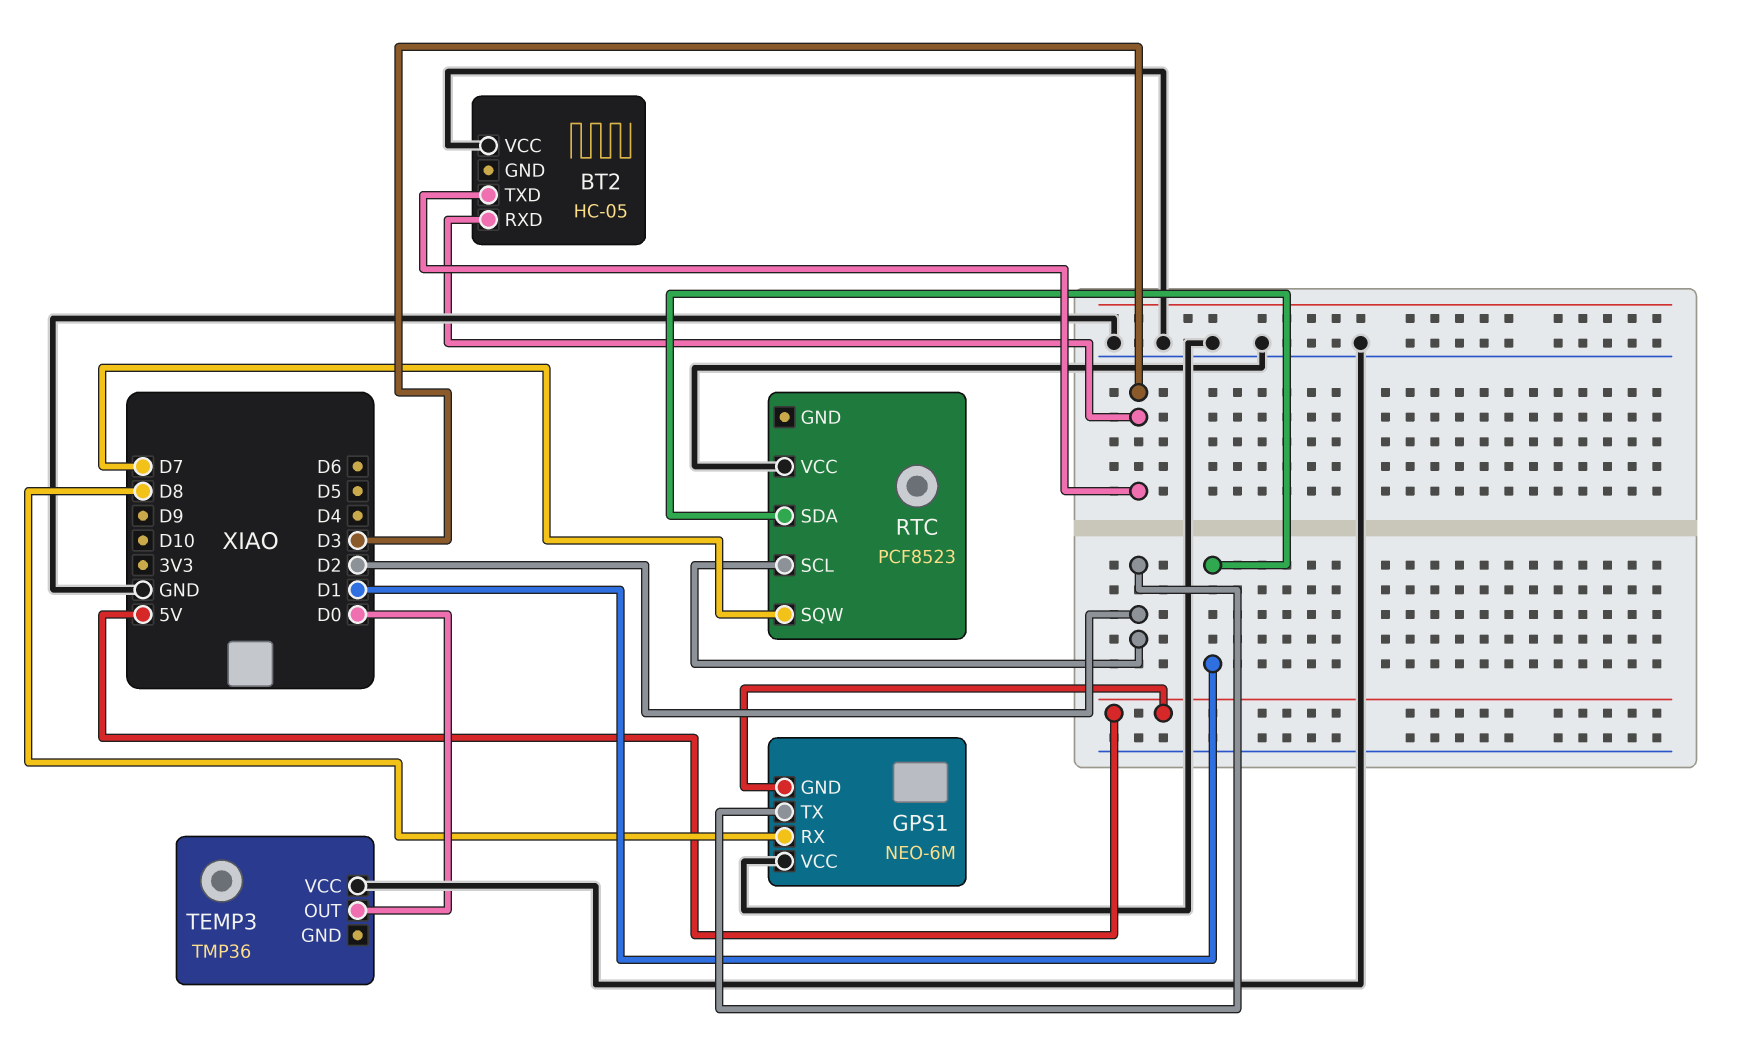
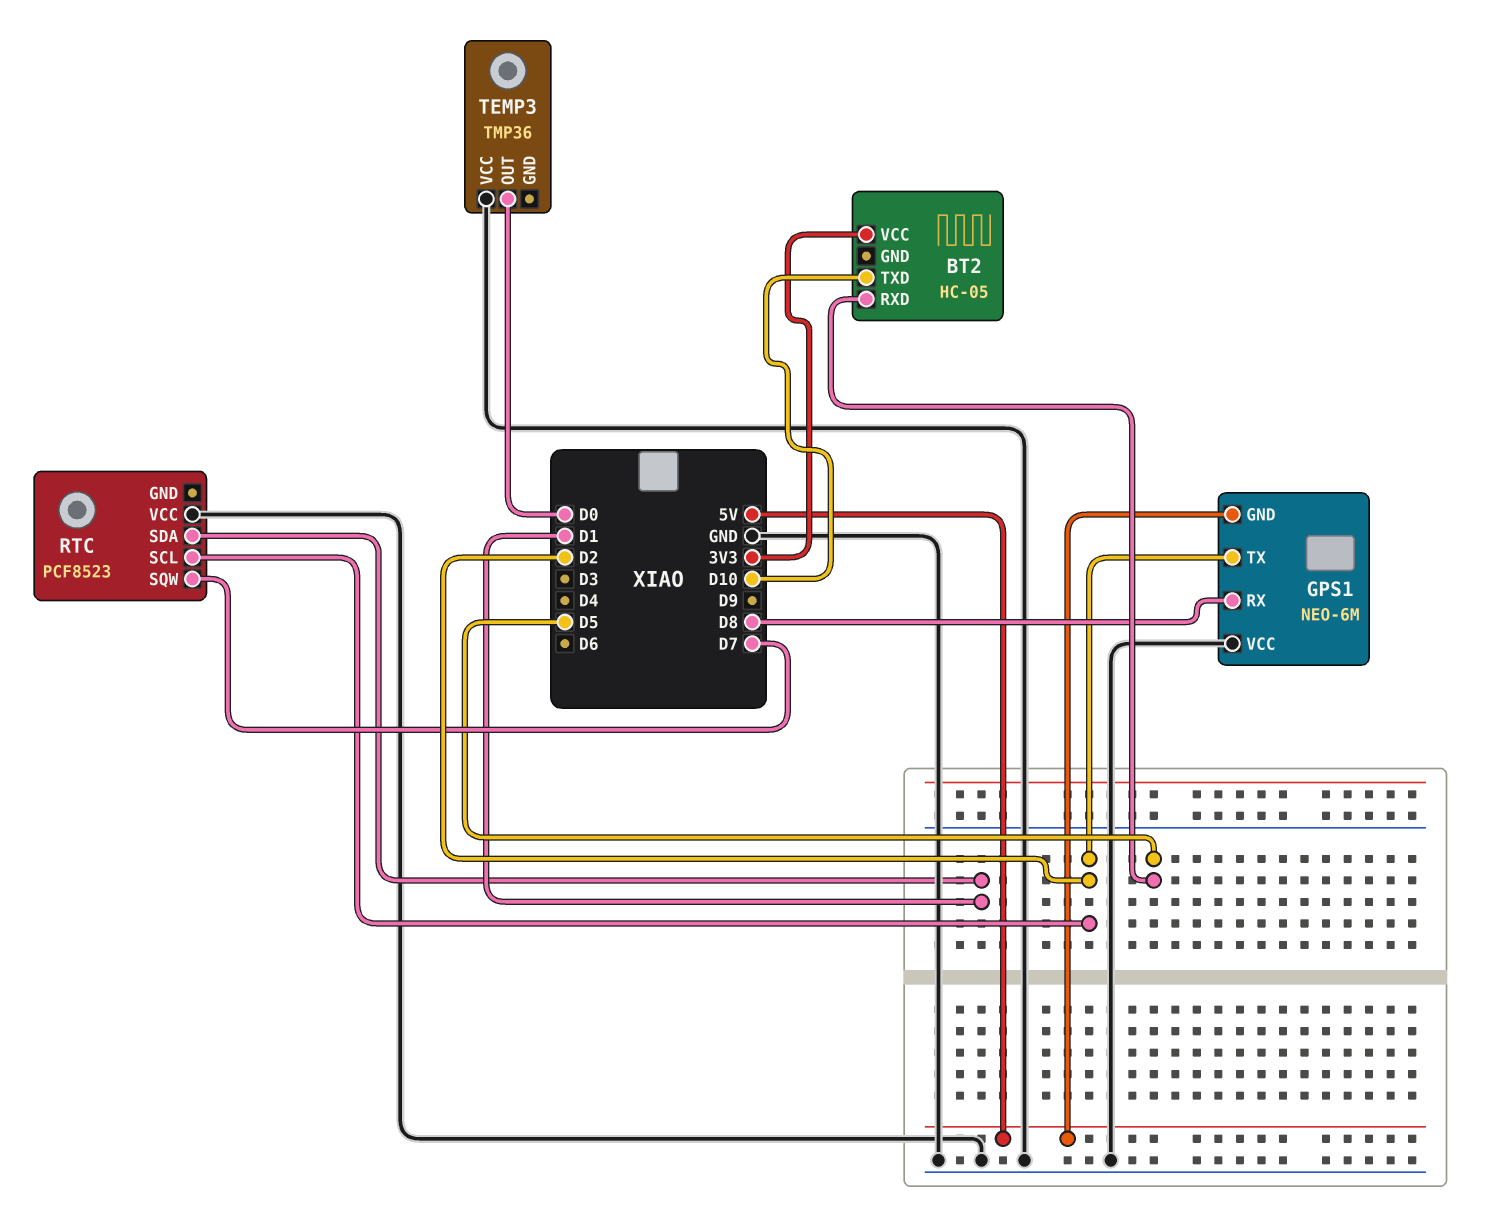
BT2 pin RXD: D3 -> D5
BT2 pin TXD: D3 -> D10
BT2 pin VCC: GND -> 3V3

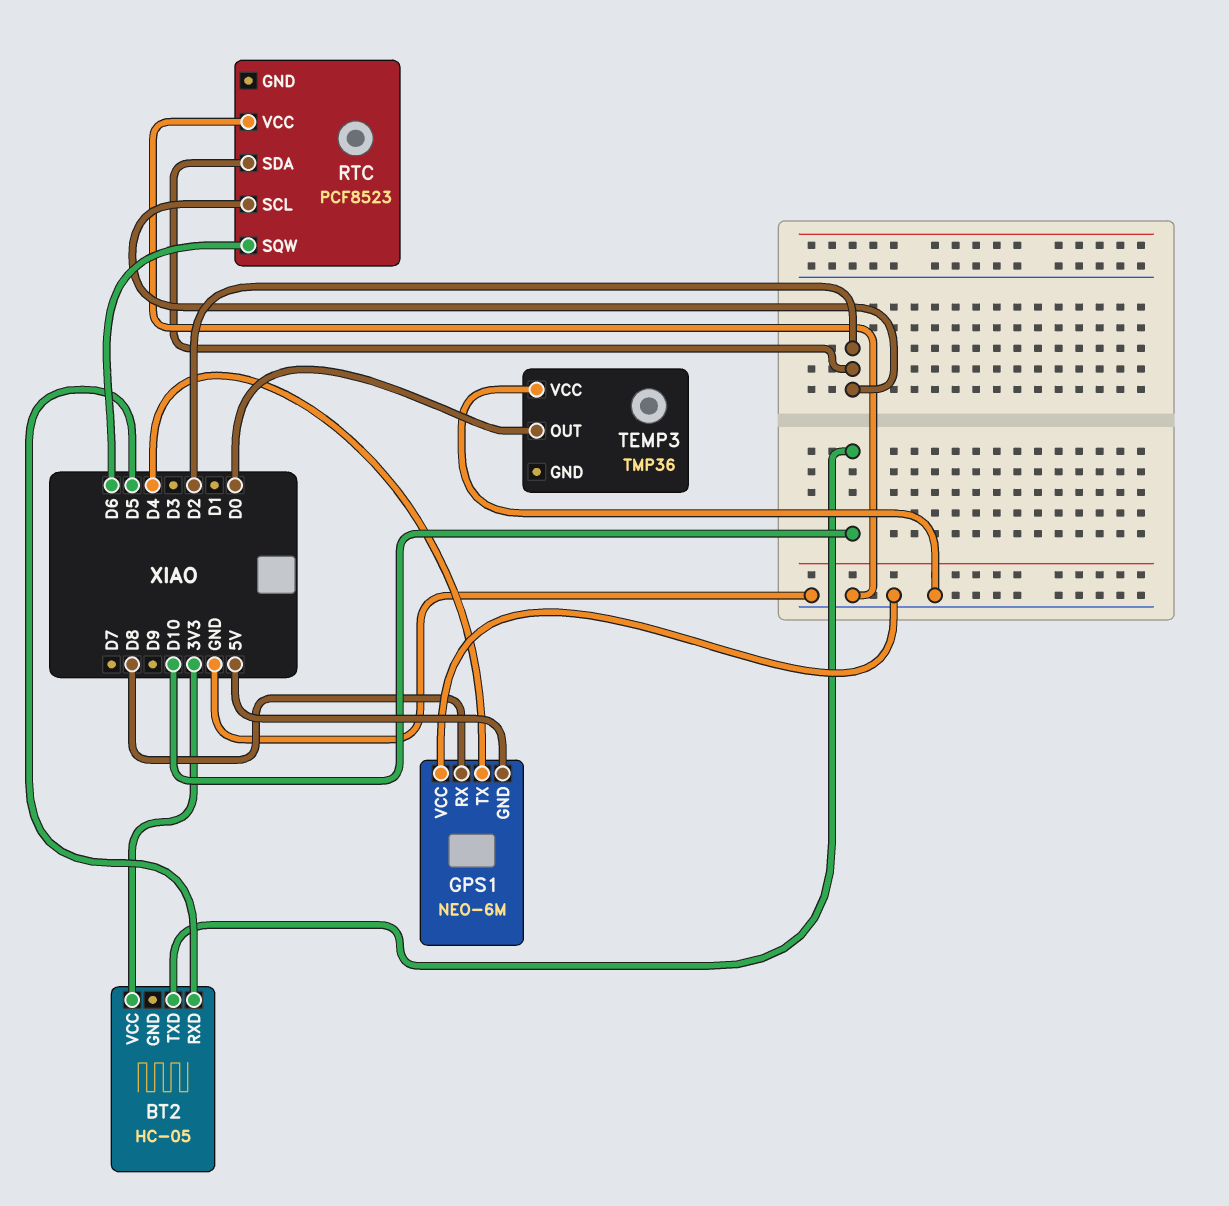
GPS1 pin TX: D2 -> D4
RTC pin SDA: D1 -> D2
RTC pin SQW: D7 -> D6

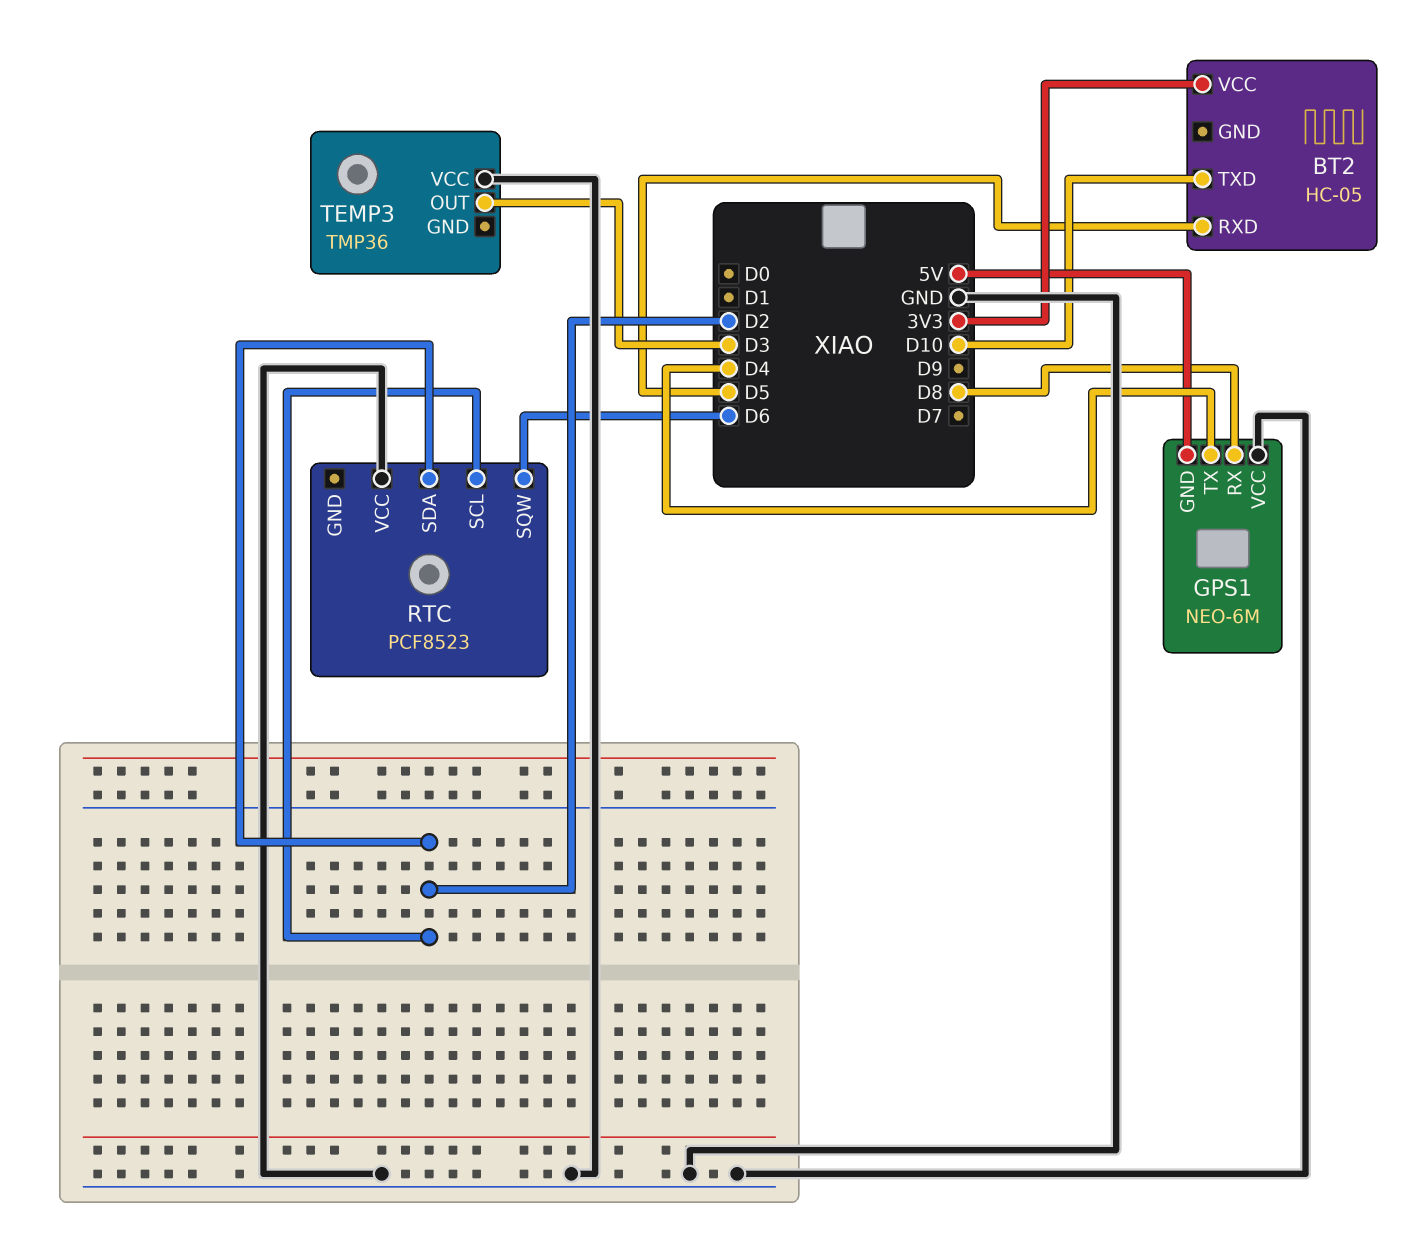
TEMP3 pin OUT: D0 -> D3

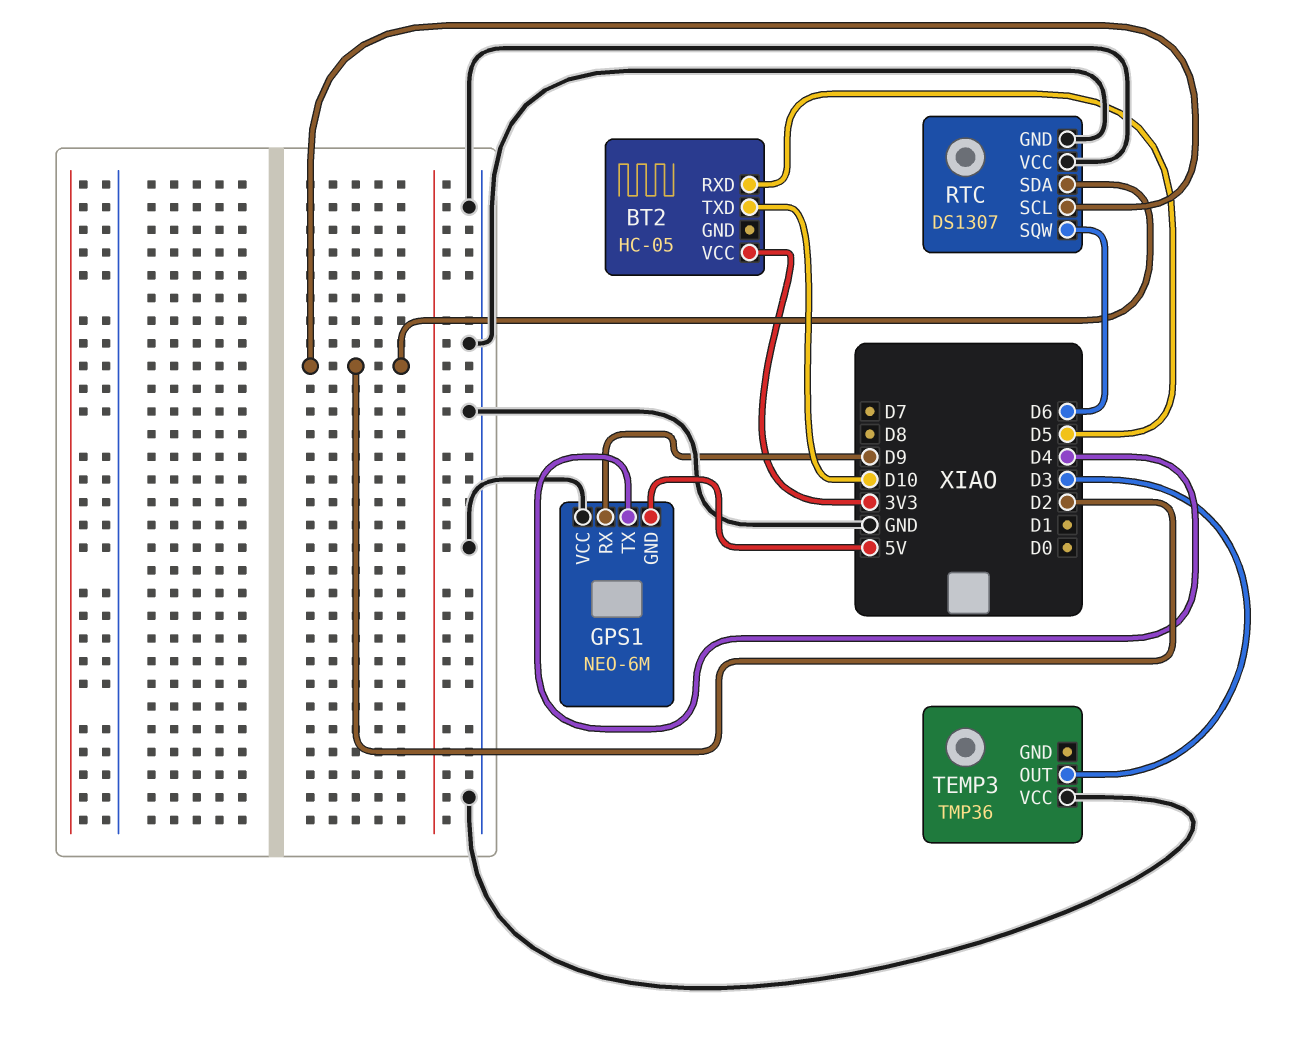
GPS1 pin RX: D8 -> D9
RTC: PCF8523 -> DS1307
RTC pin GND: none -> GND

